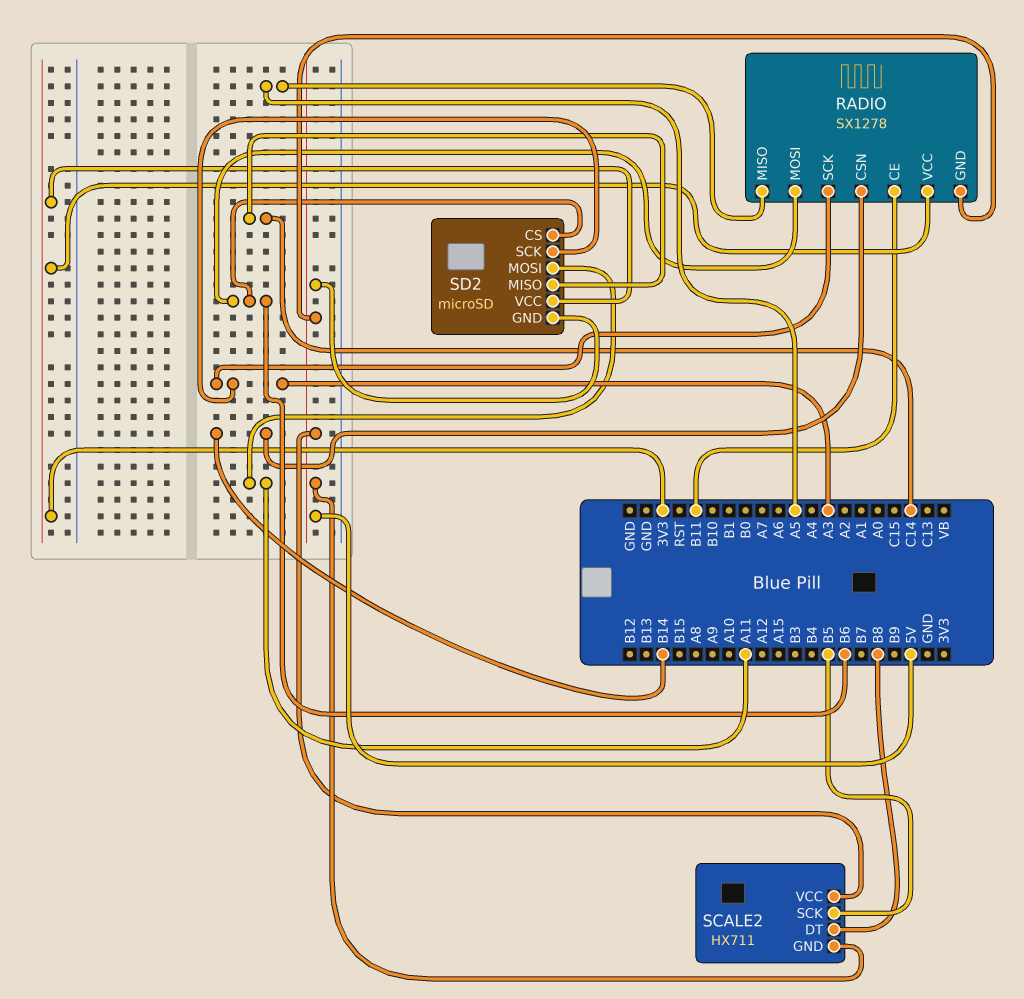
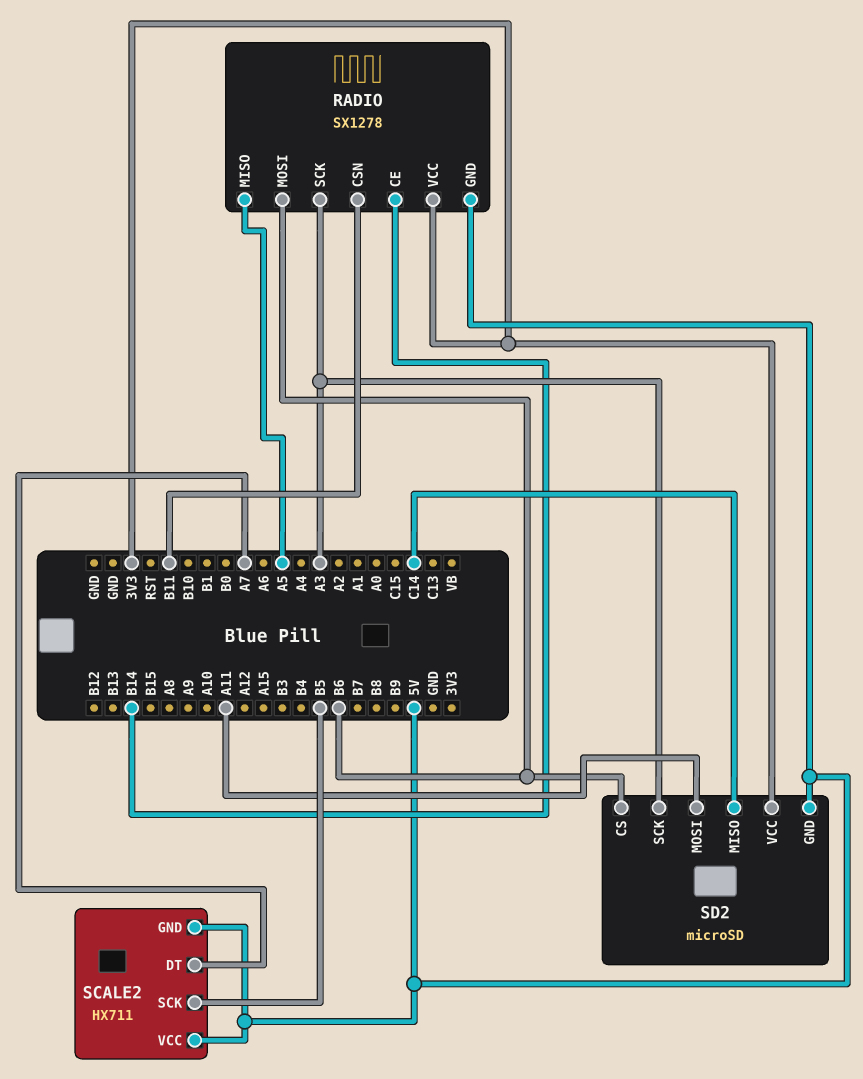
RADIO pin CE: B11 -> B14
RADIO pin CSN: B14 -> B11
SCALE2 pin DT: B8 -> A7

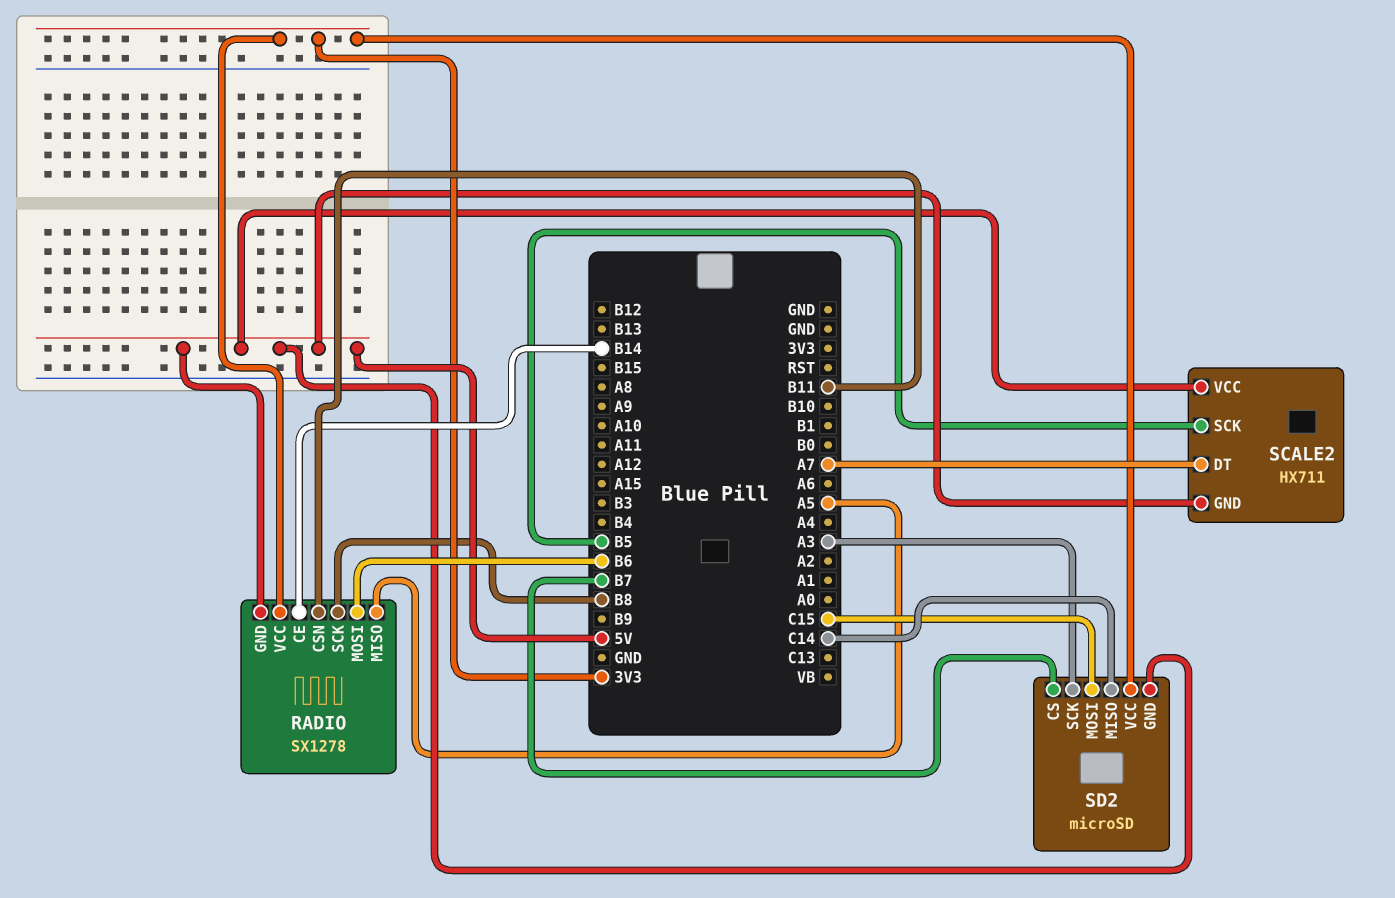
RADIO pin SCK: A3 -> B8
SD2 pin CS: B6 -> B7
SD2 pin MOSI: A11 -> C15

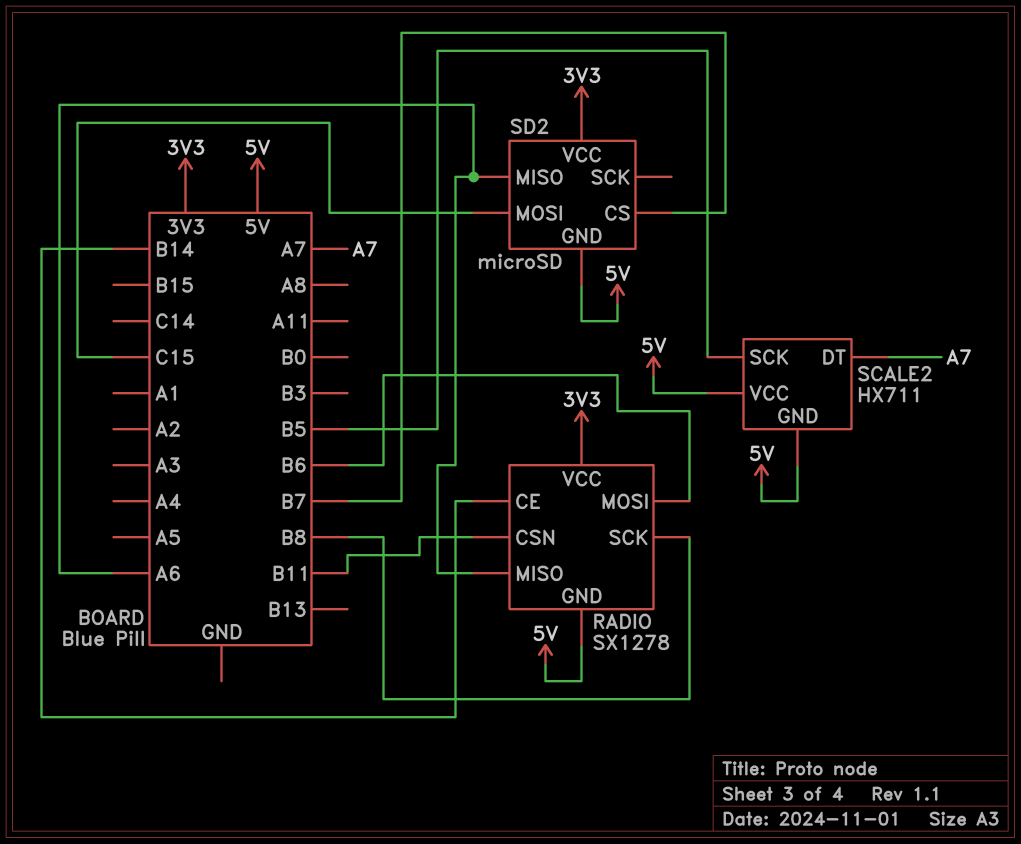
RADIO pin MISO: A5 -> A6
SD2 pin MISO: C14 -> A6
SD2 pin SCK: A3 -> none

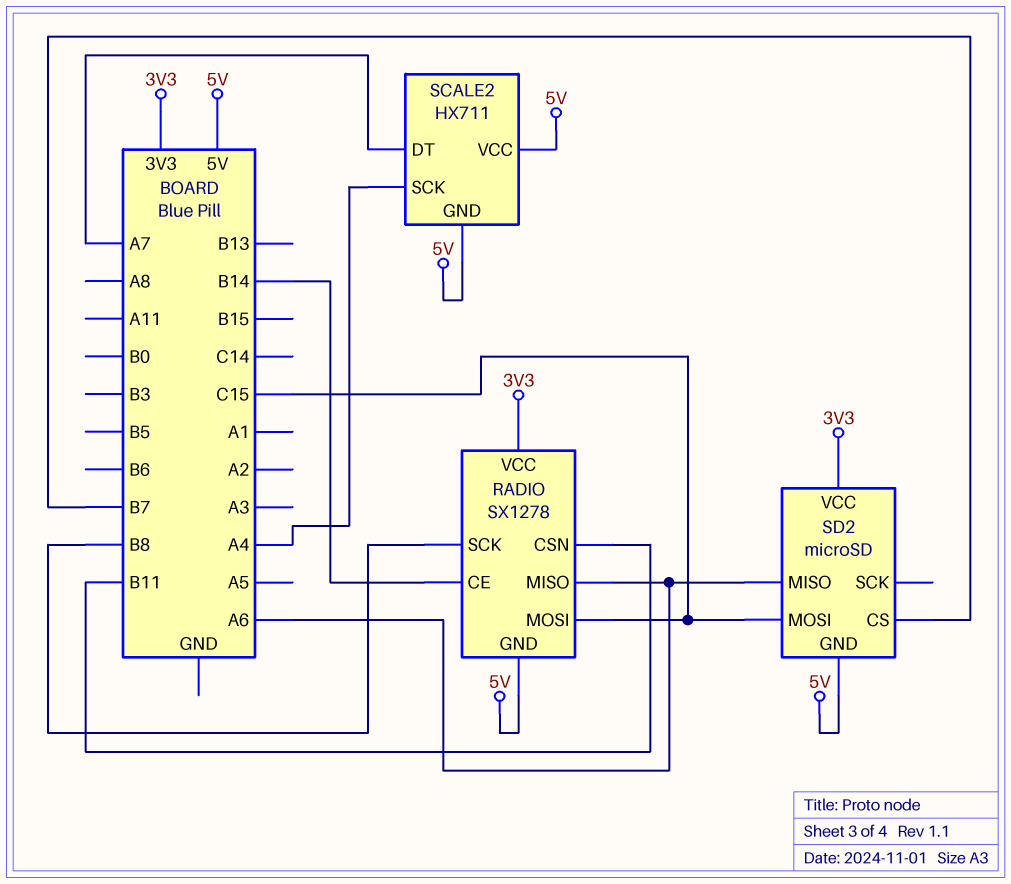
RADIO pin MOSI: B6 -> C15
SCALE2 pin SCK: B5 -> A4

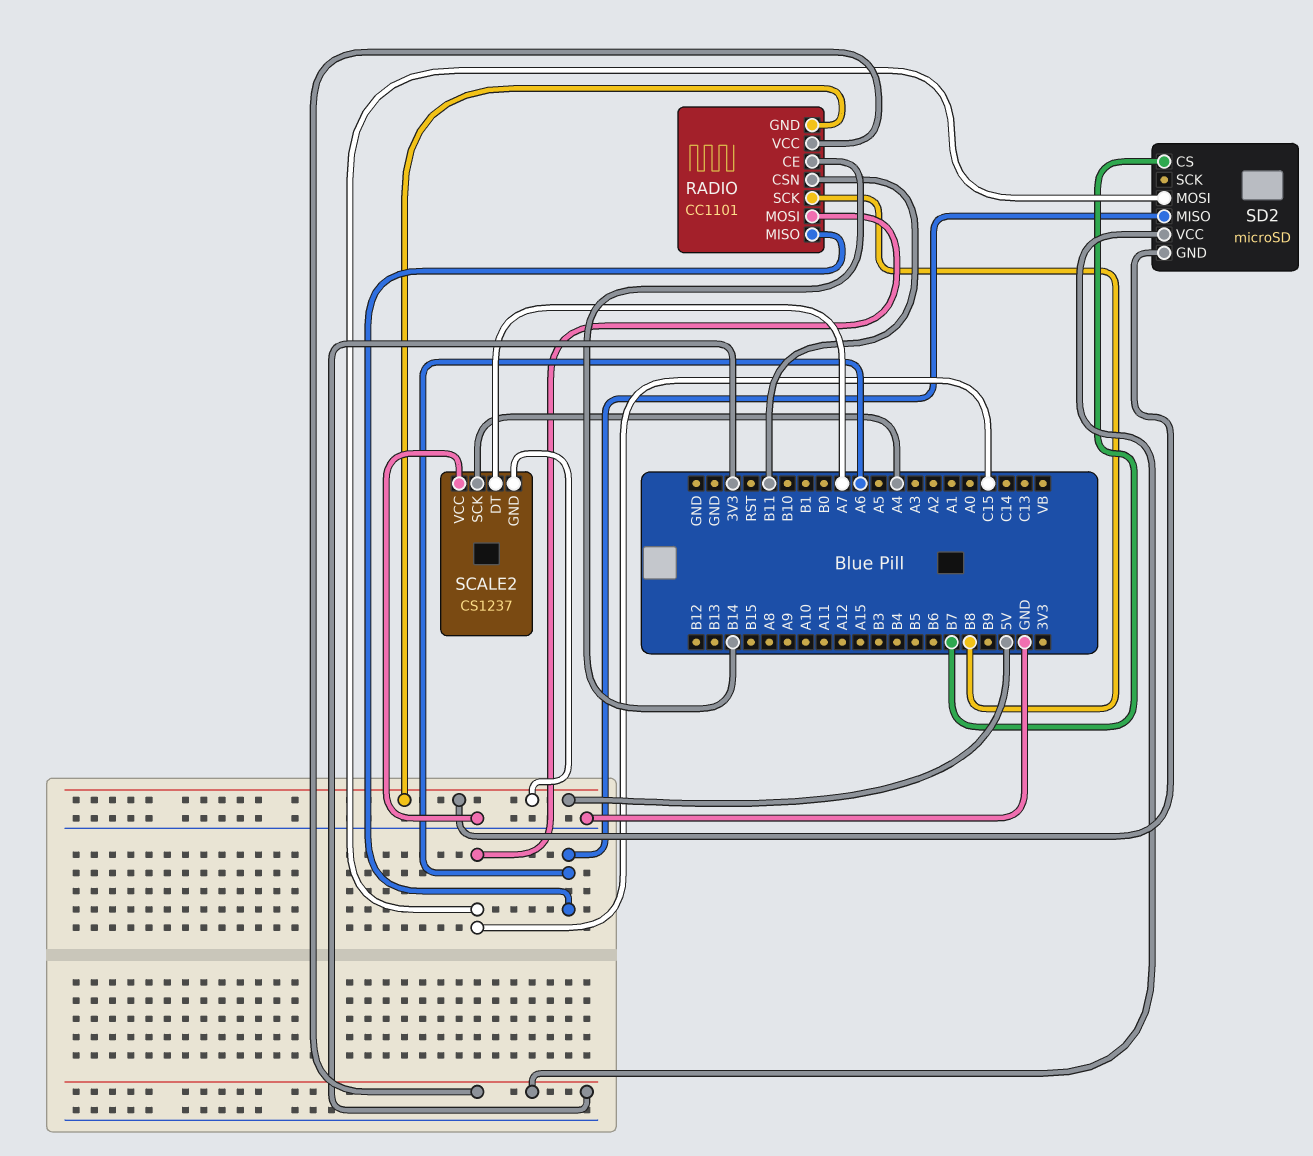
RADIO: SX1278 -> CC1101
SCALE2: HX711 -> CS1237
SCALE2 pin VCC: 5V -> GND

